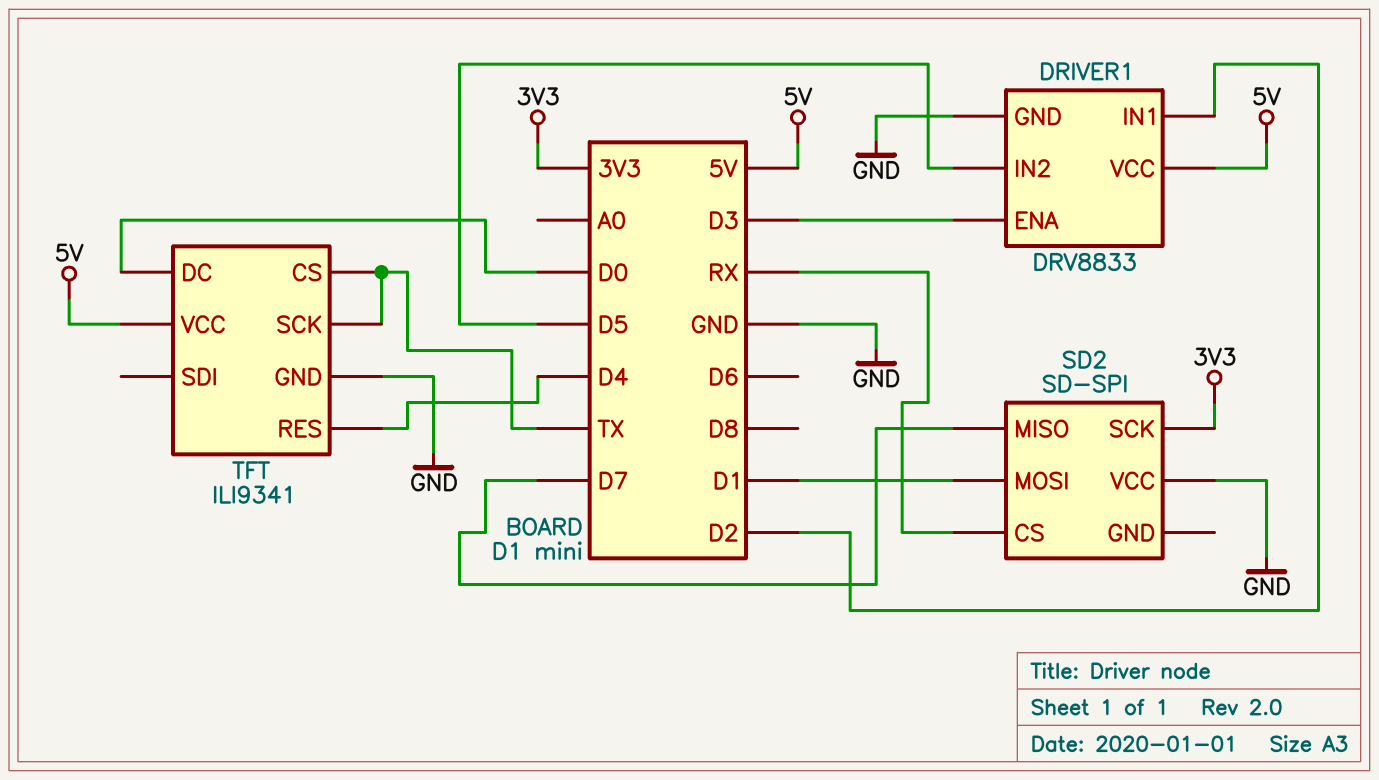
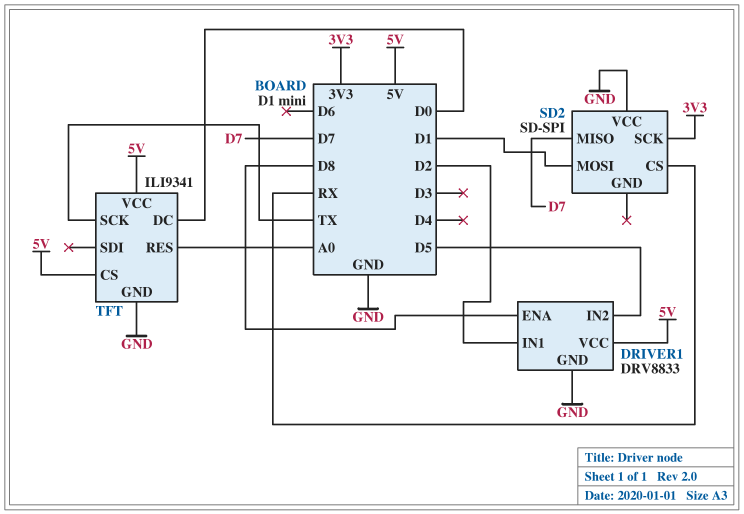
DRIVER1 pin ENA: D3 -> D8
TFT pin CS: TX -> 5V
TFT pin RES: D4 -> A0

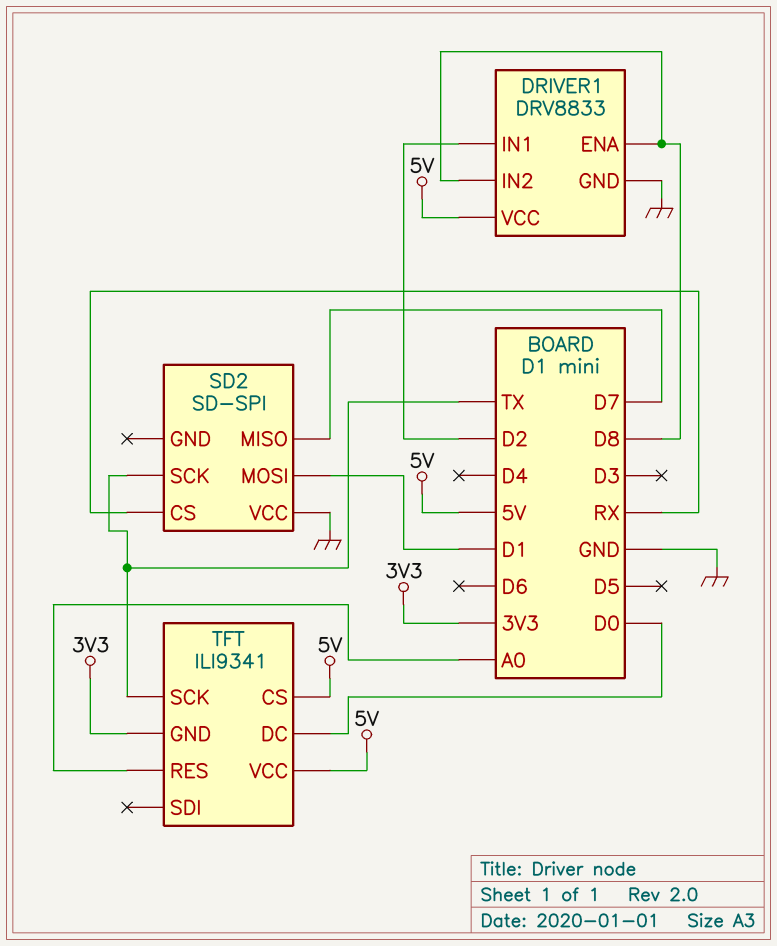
DRIVER1 pin IN2: D5 -> D8
SD2 pin SCK: 3V3 -> TX
TFT pin GND: GND -> 3V3

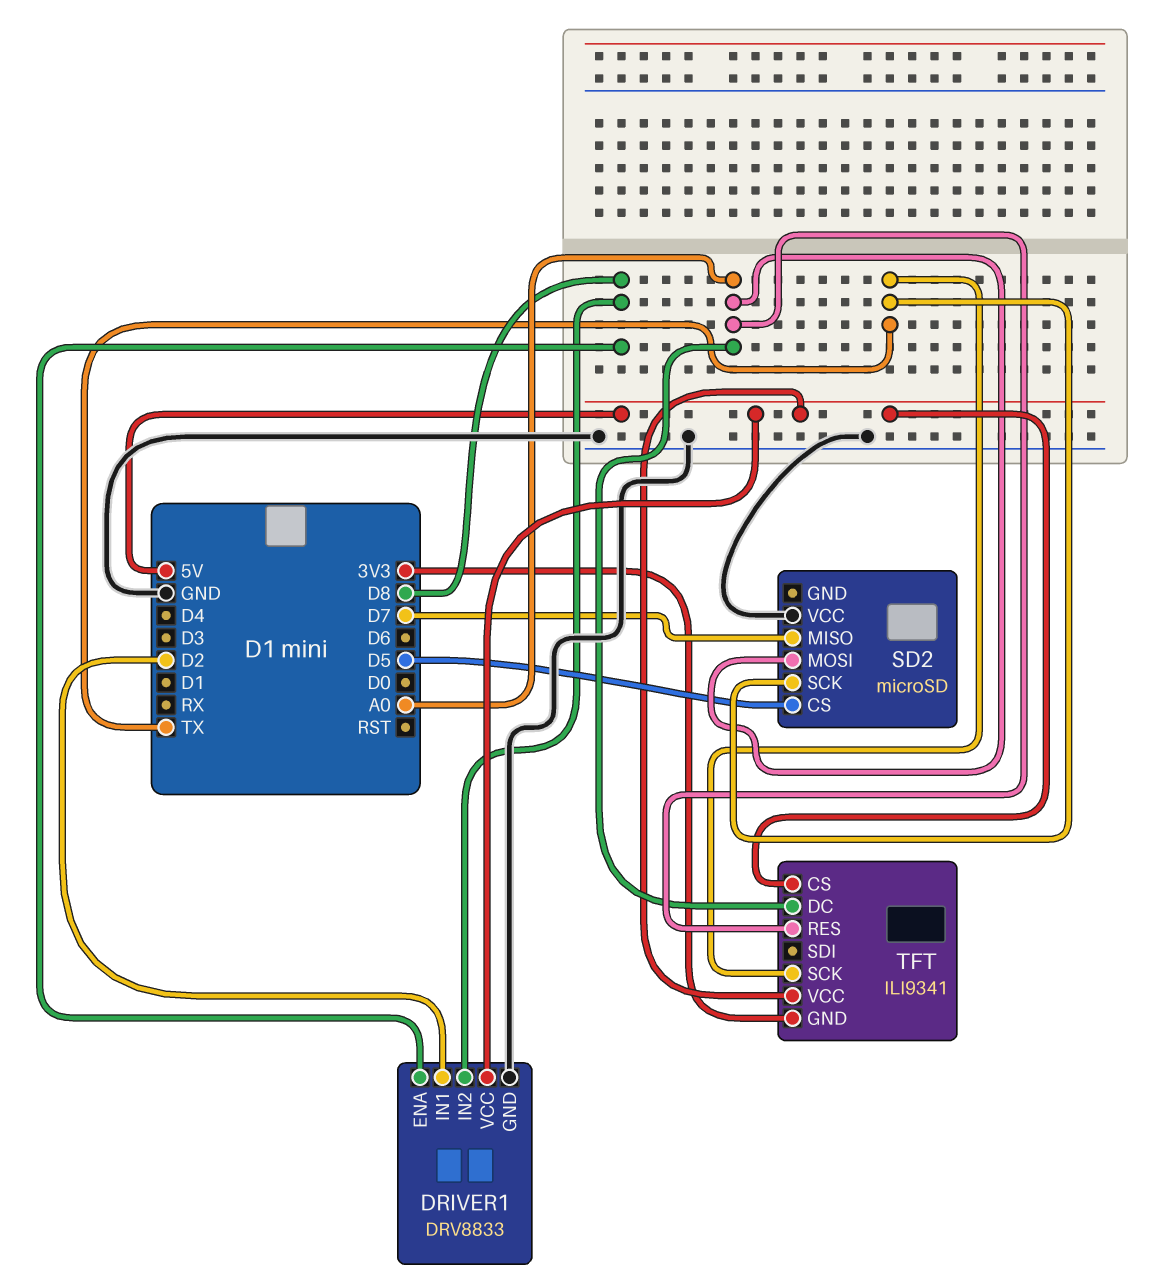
SD2: SD-SPI -> microSD
SD2 pin CS: RX -> D5
SD2 pin MOSI: D1 -> A0
TFT pin DC: D0 -> A0

